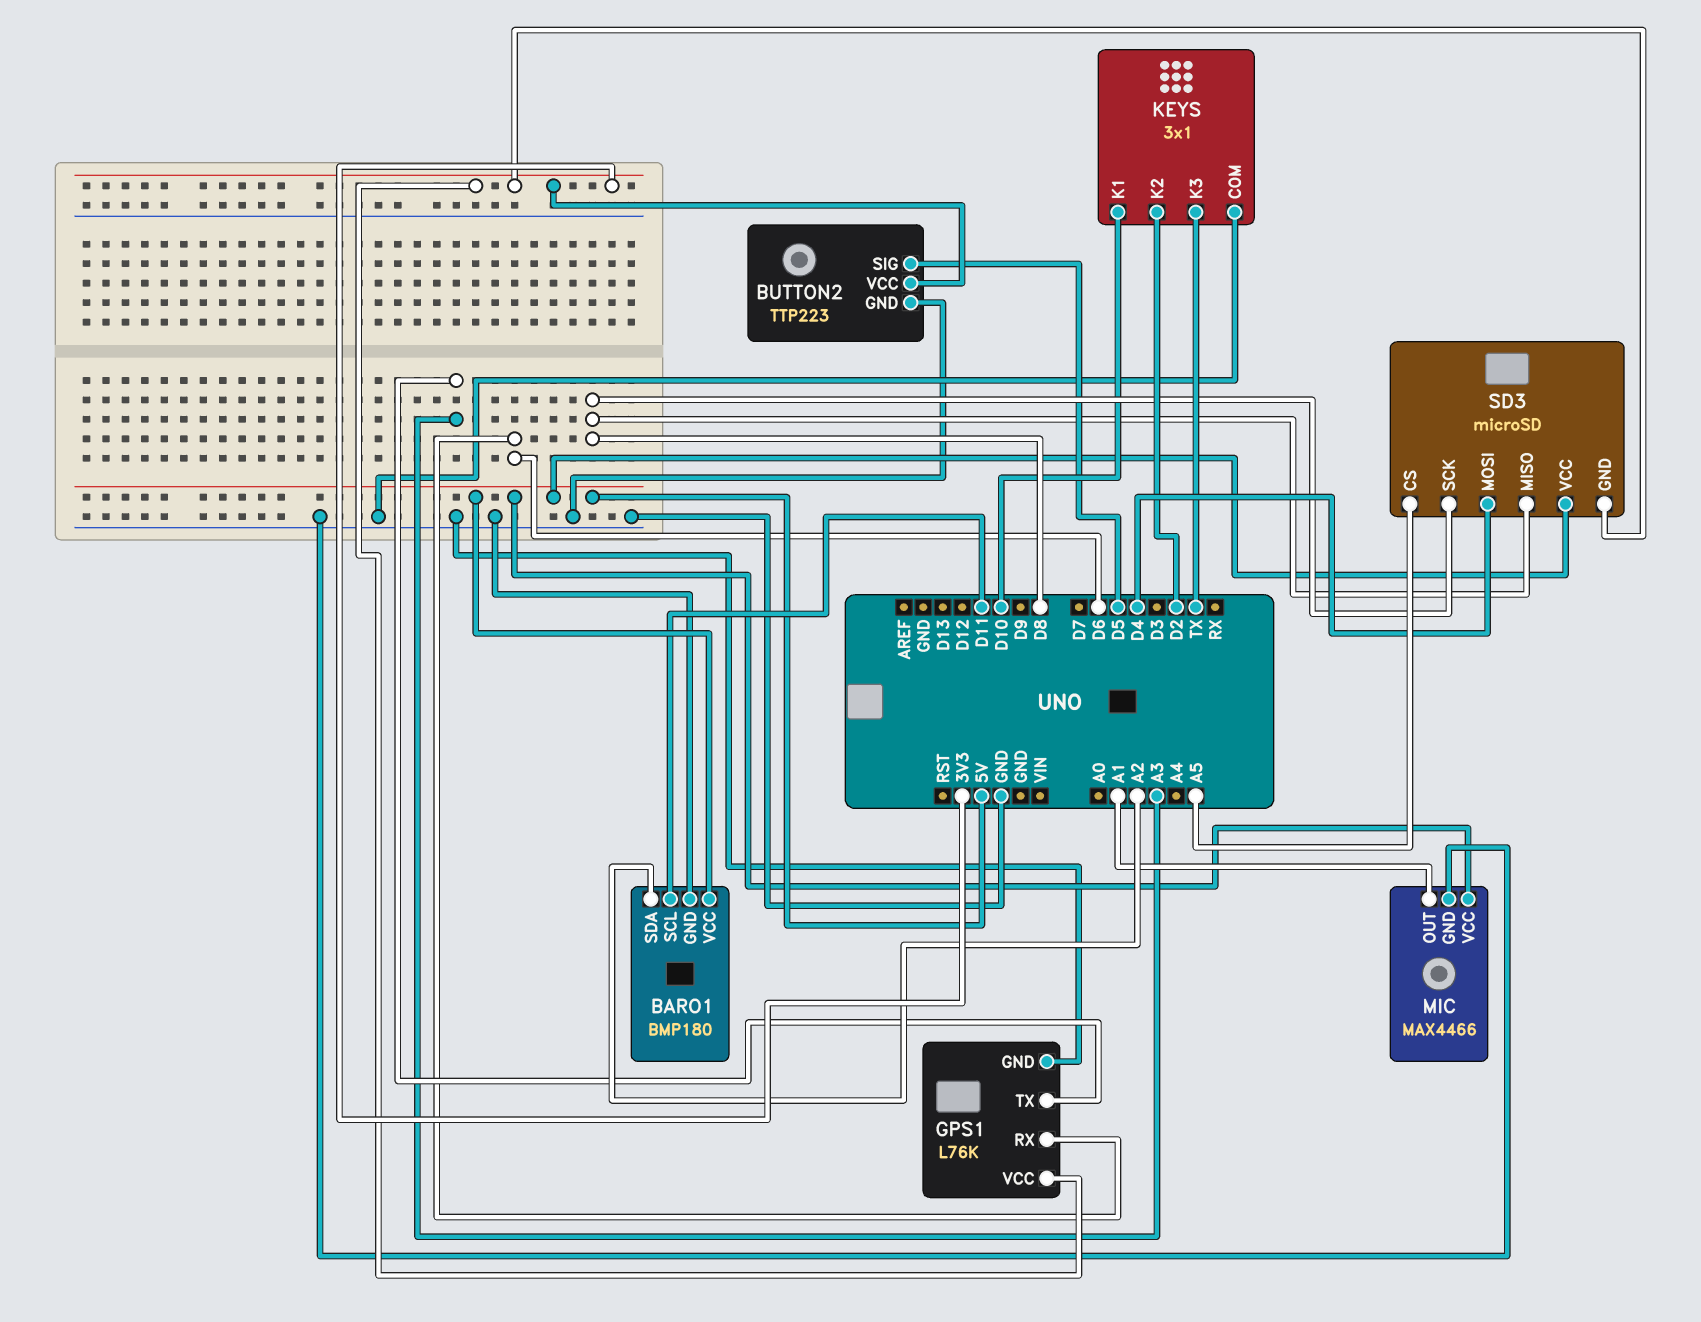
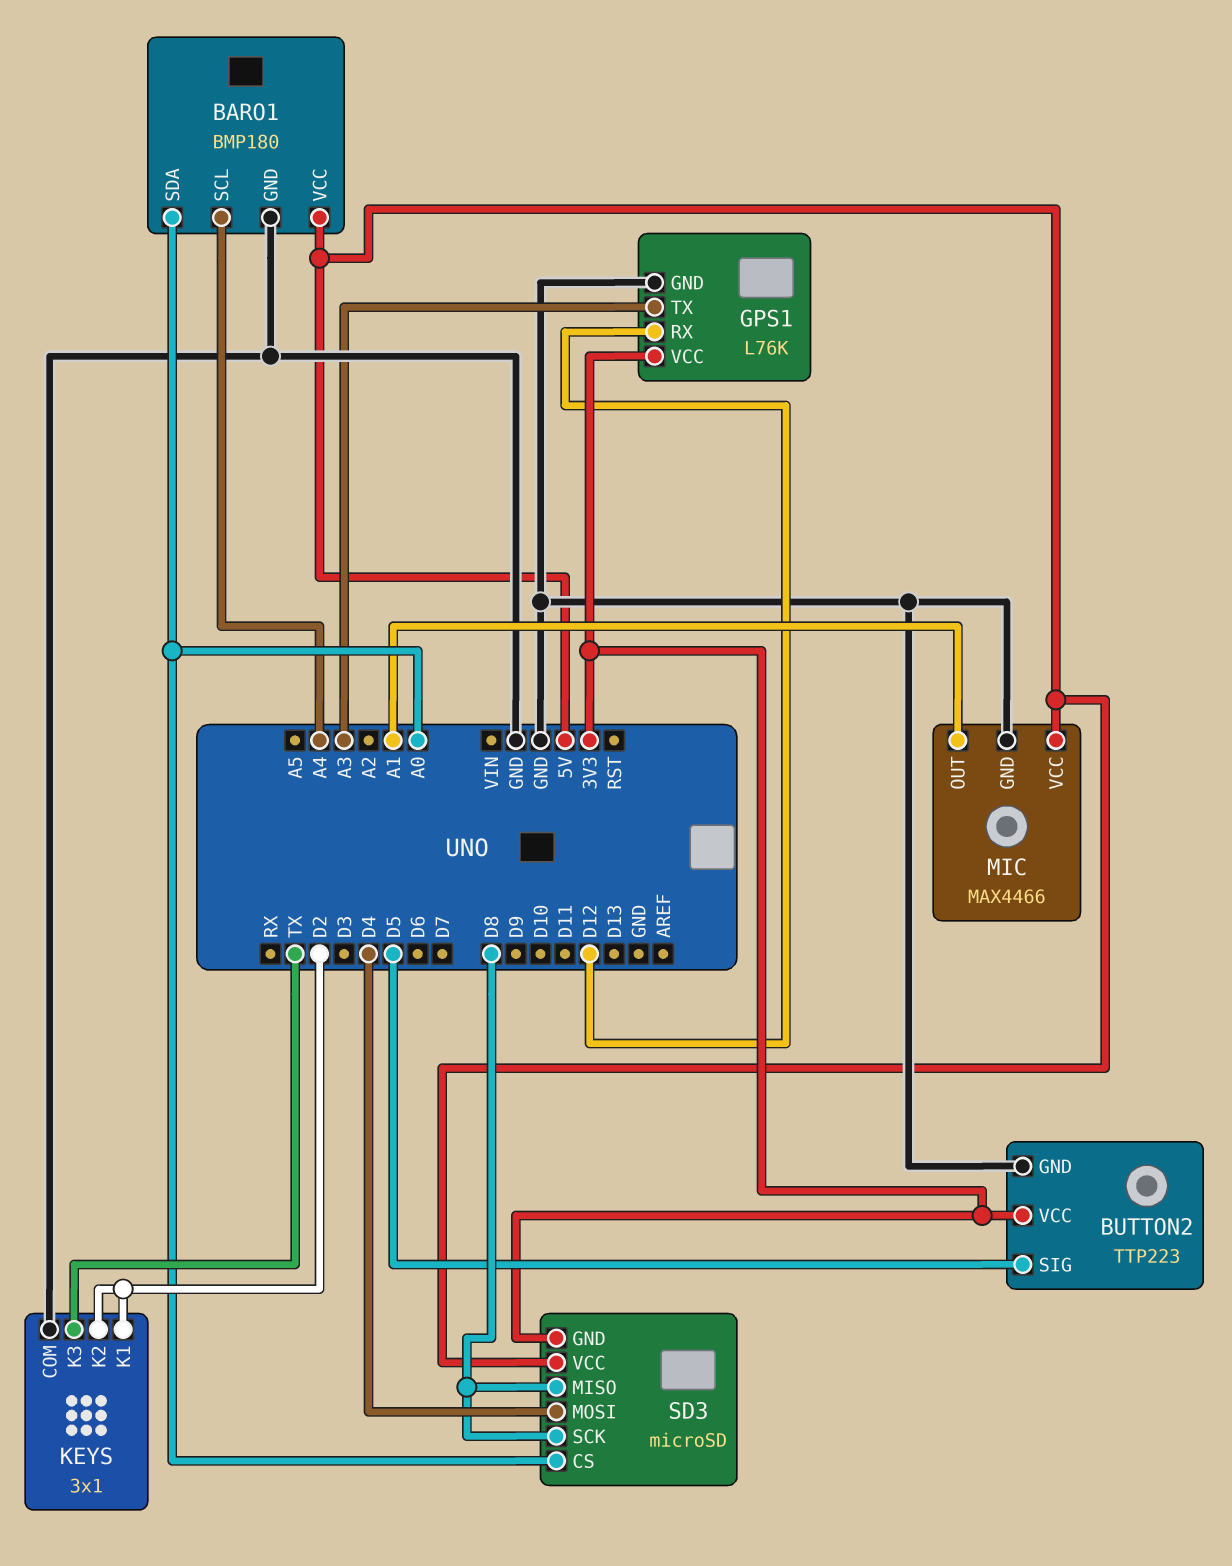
BARO1 pin SCL: D11 -> A4
BARO1 pin SDA: A2 -> A0
GPS1 pin RX: D6 -> D12
KEYS pin K1: D10 -> D2
SD3 pin CS: A5 -> A0

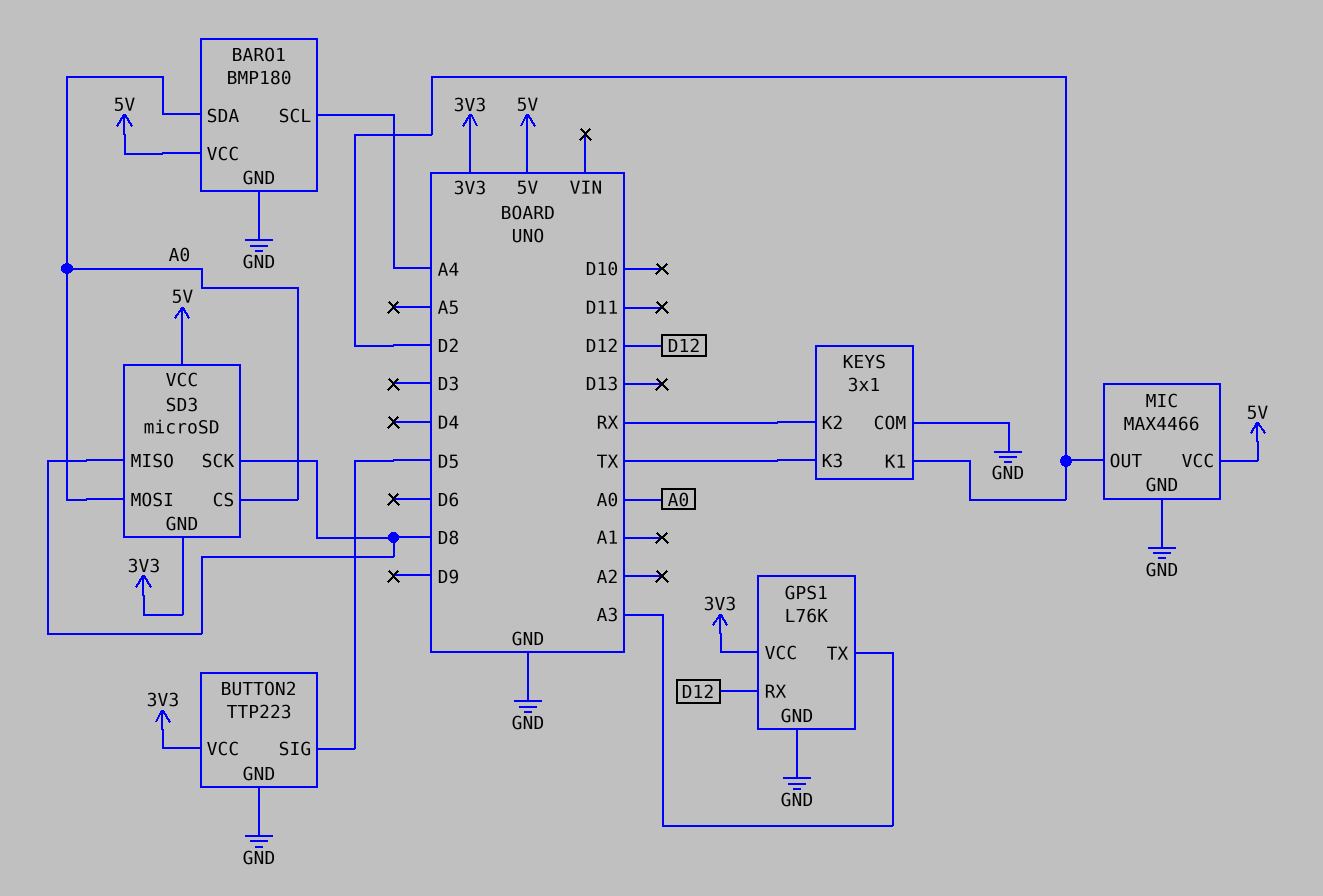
KEYS pin K2: D2 -> RX
MIC pin OUT: A1 -> D2
SD3 pin MOSI: D4 -> A0

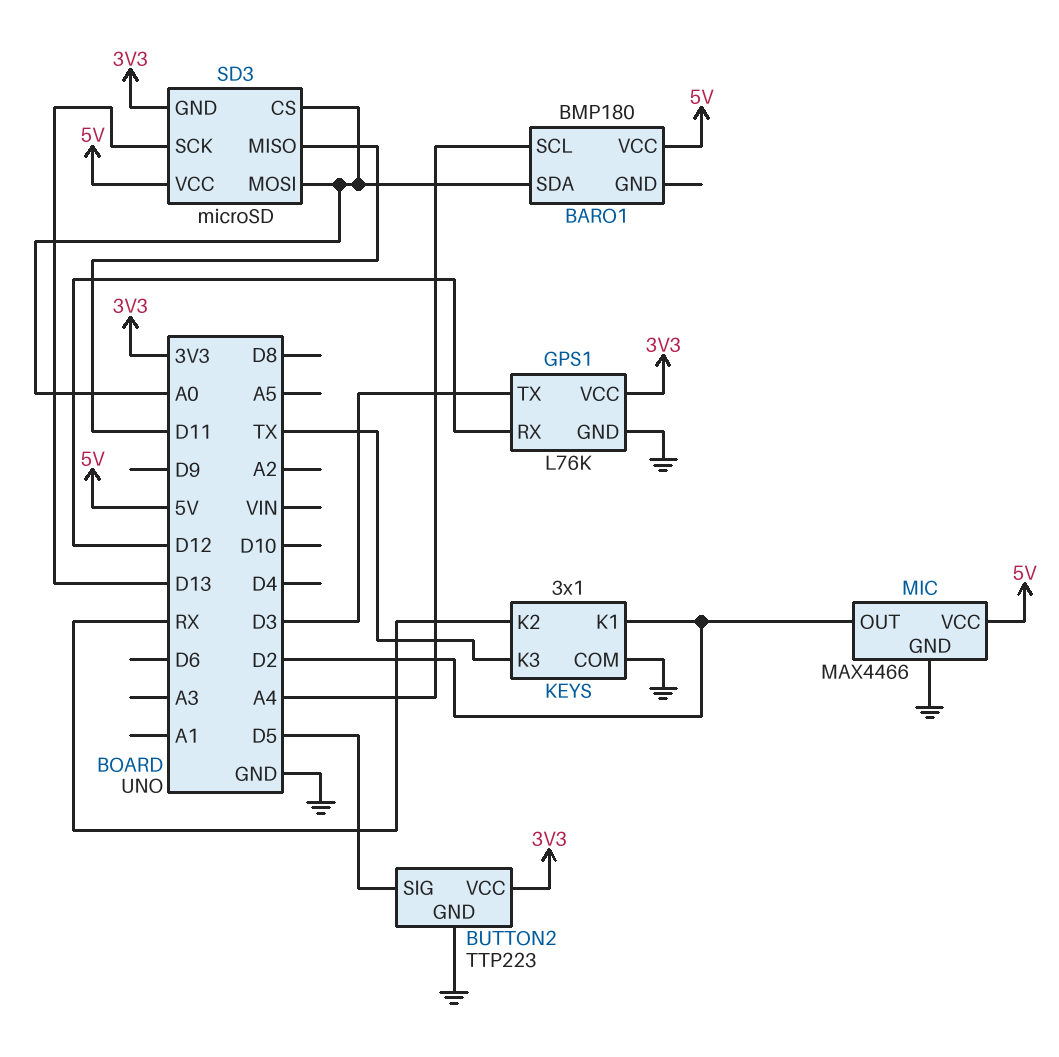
BARO1 pin GND: GND -> none
GPS1 pin TX: A3 -> D3
SD3 pin MISO: D8 -> D11
SD3 pin SCK: D8 -> D13

